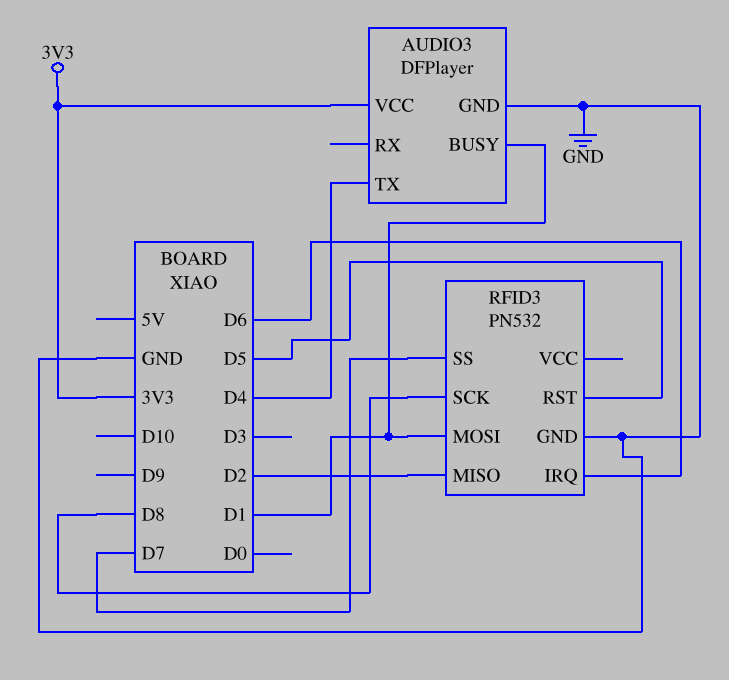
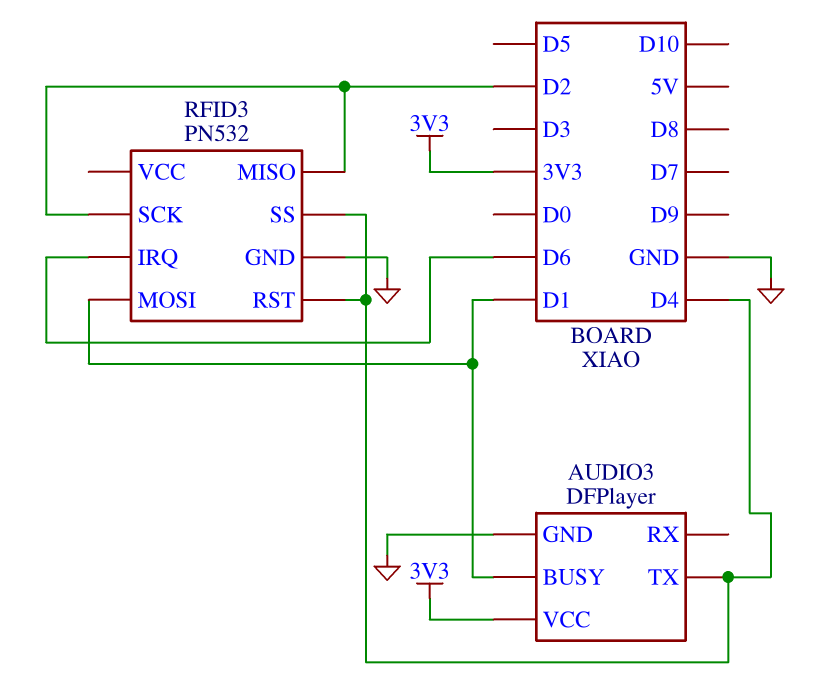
RFID3 pin RST: D5 -> D4
RFID3 pin SCK: D8 -> D2
RFID3 pin SS: D7 -> D4

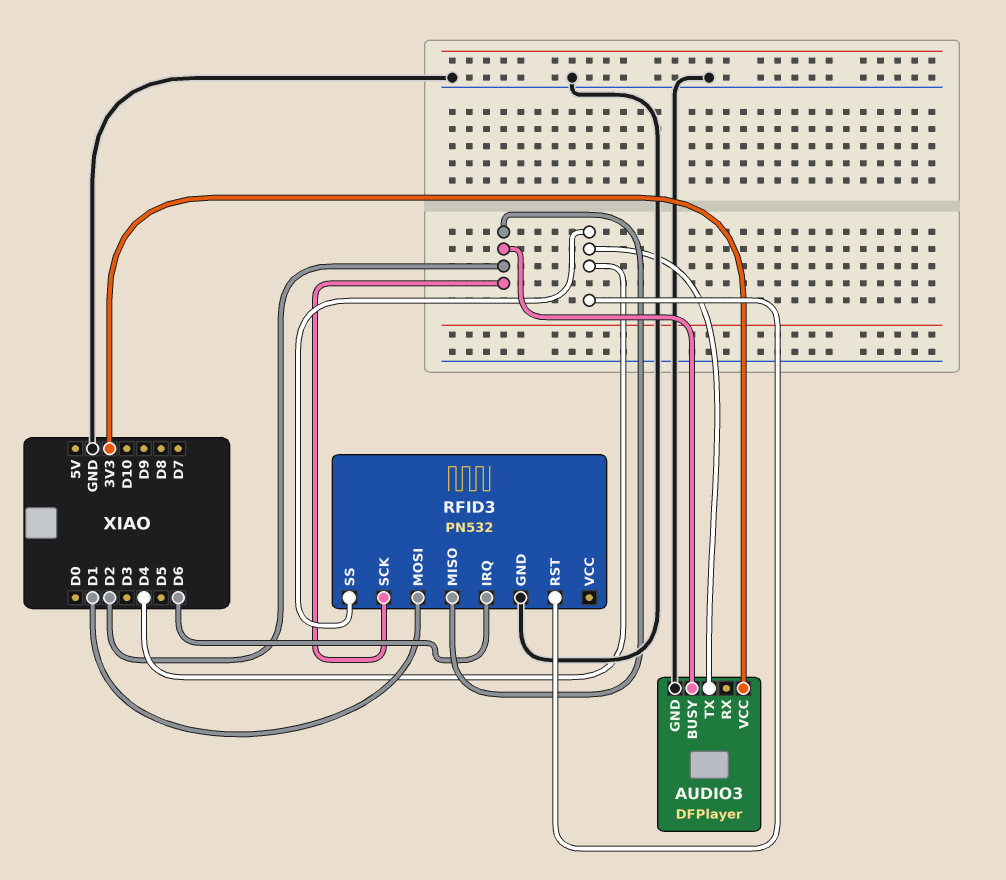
AUDIO3 pin BUSY: D1 -> D2

